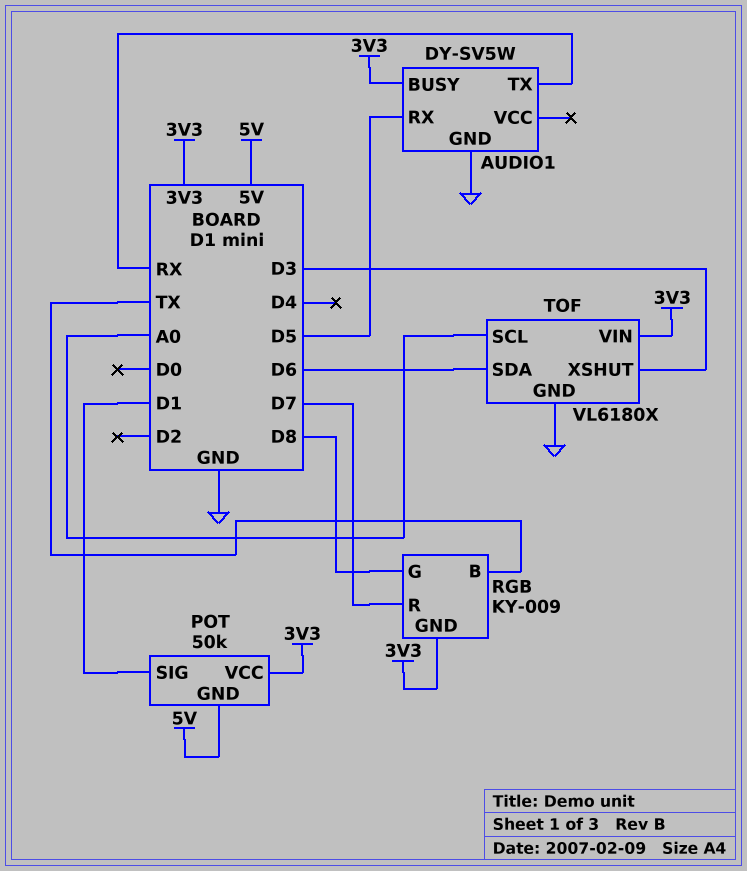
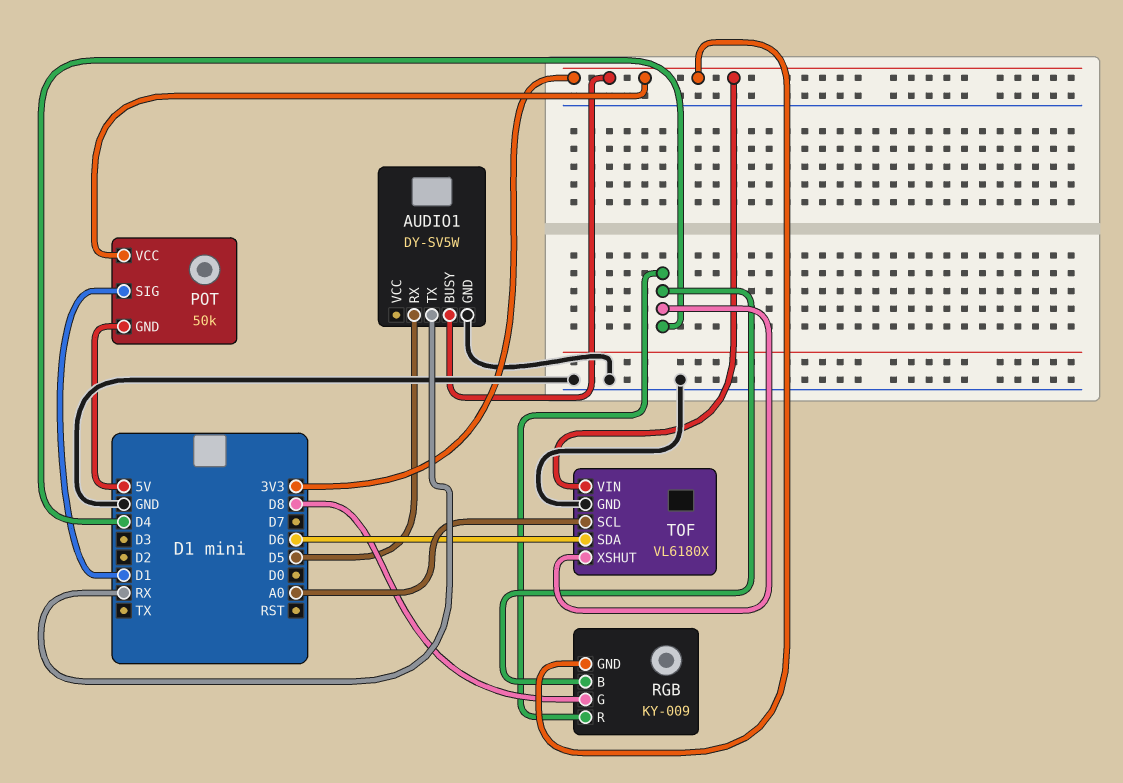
RGB pin B: TX -> D4
RGB pin R: D7 -> D4
TOF pin XSHUT: D3 -> D4

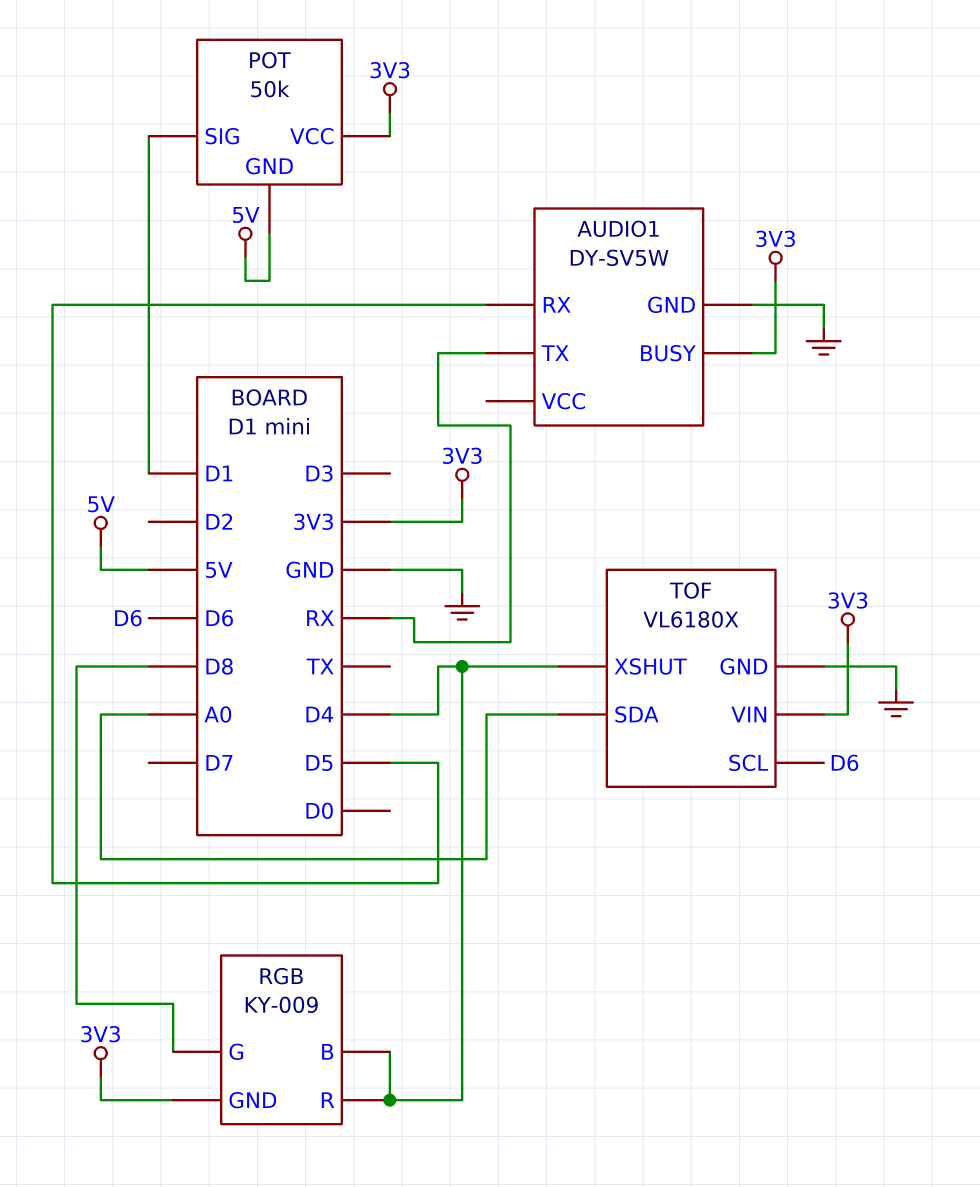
TOF pin SCL: A0 -> D6
TOF pin SDA: D6 -> A0

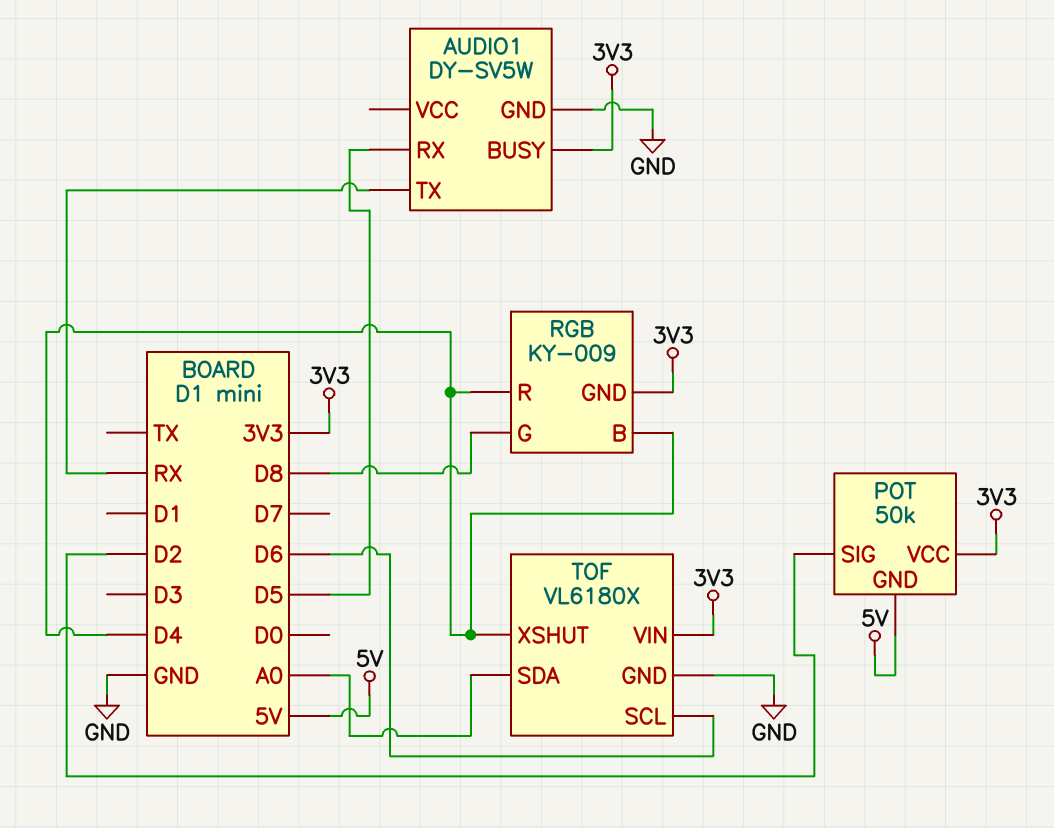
POT pin SIG: D1 -> D2

